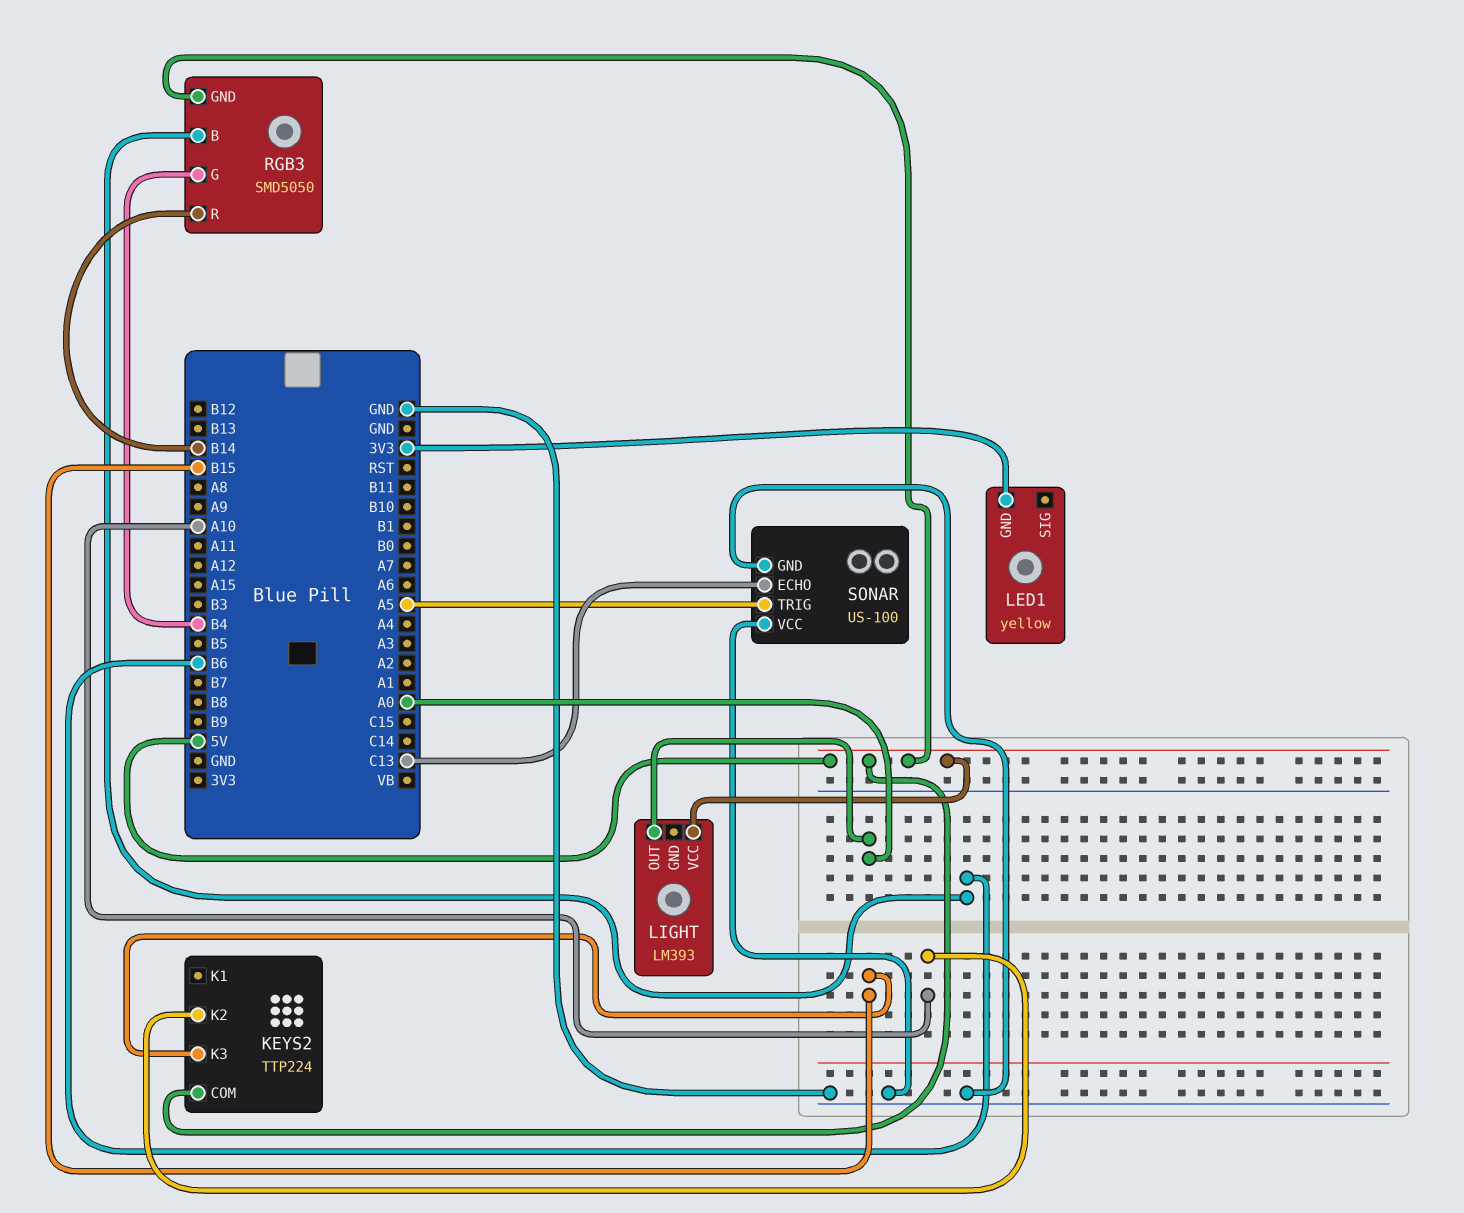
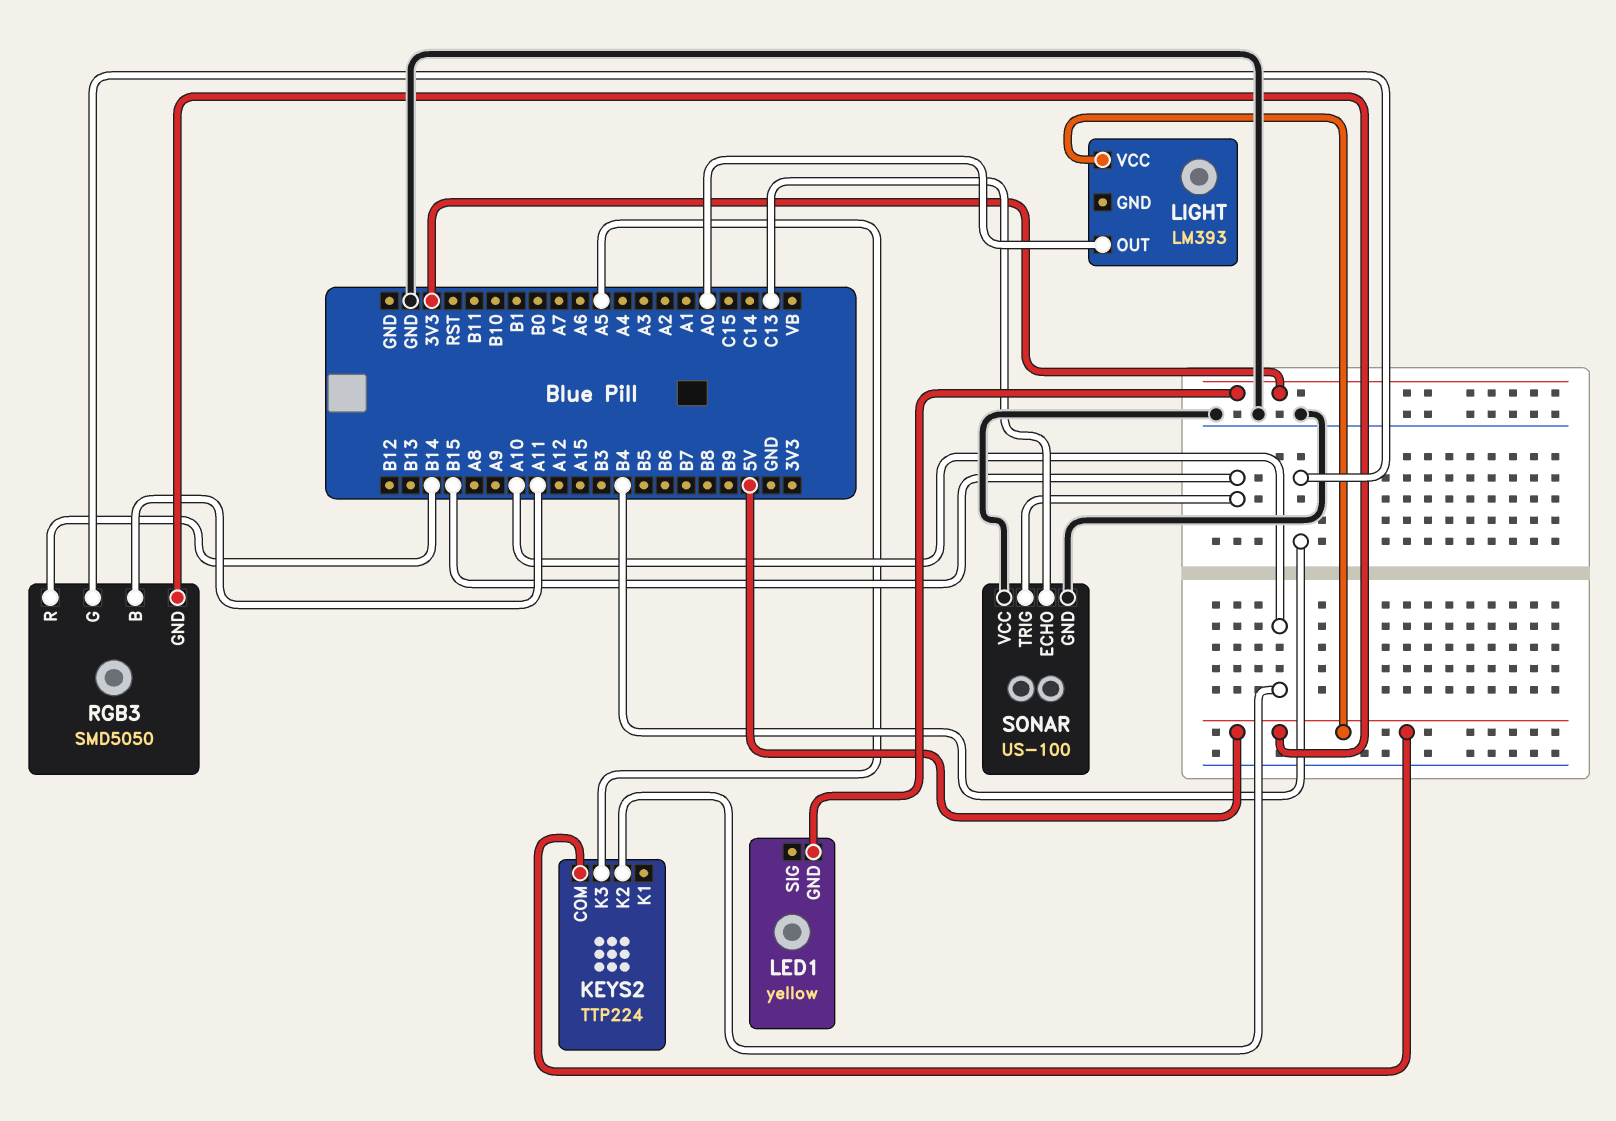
KEYS2 pin K3: B15 -> A5
RGB3 pin B: B6 -> A11
SONAR pin TRIG: A5 -> B15

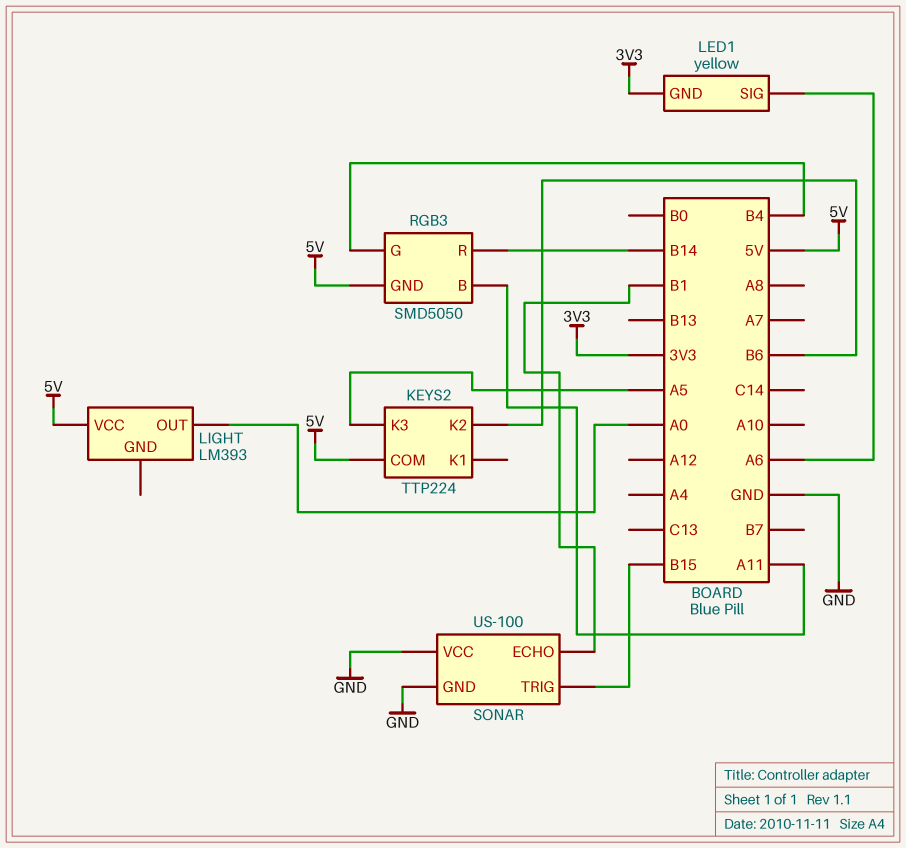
KEYS2 pin K2: A10 -> B6
LED1 pin SIG: none -> A6
SONAR pin ECHO: C13 -> B1

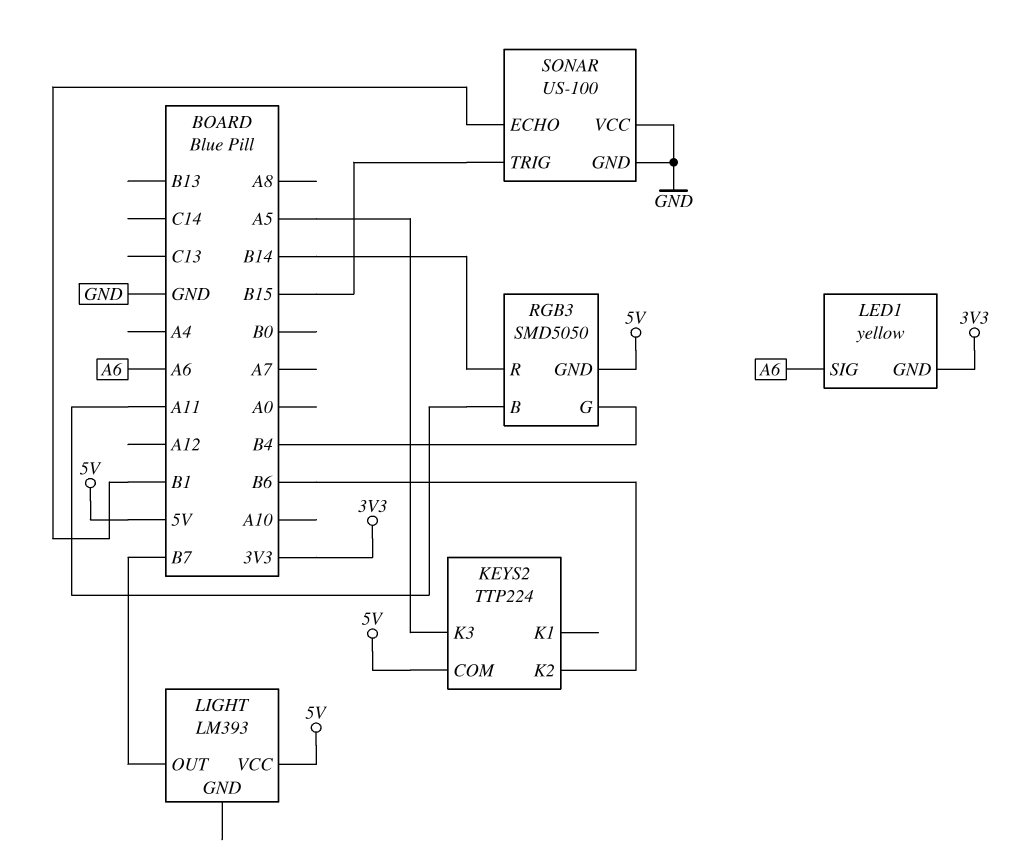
LIGHT pin OUT: A0 -> B7

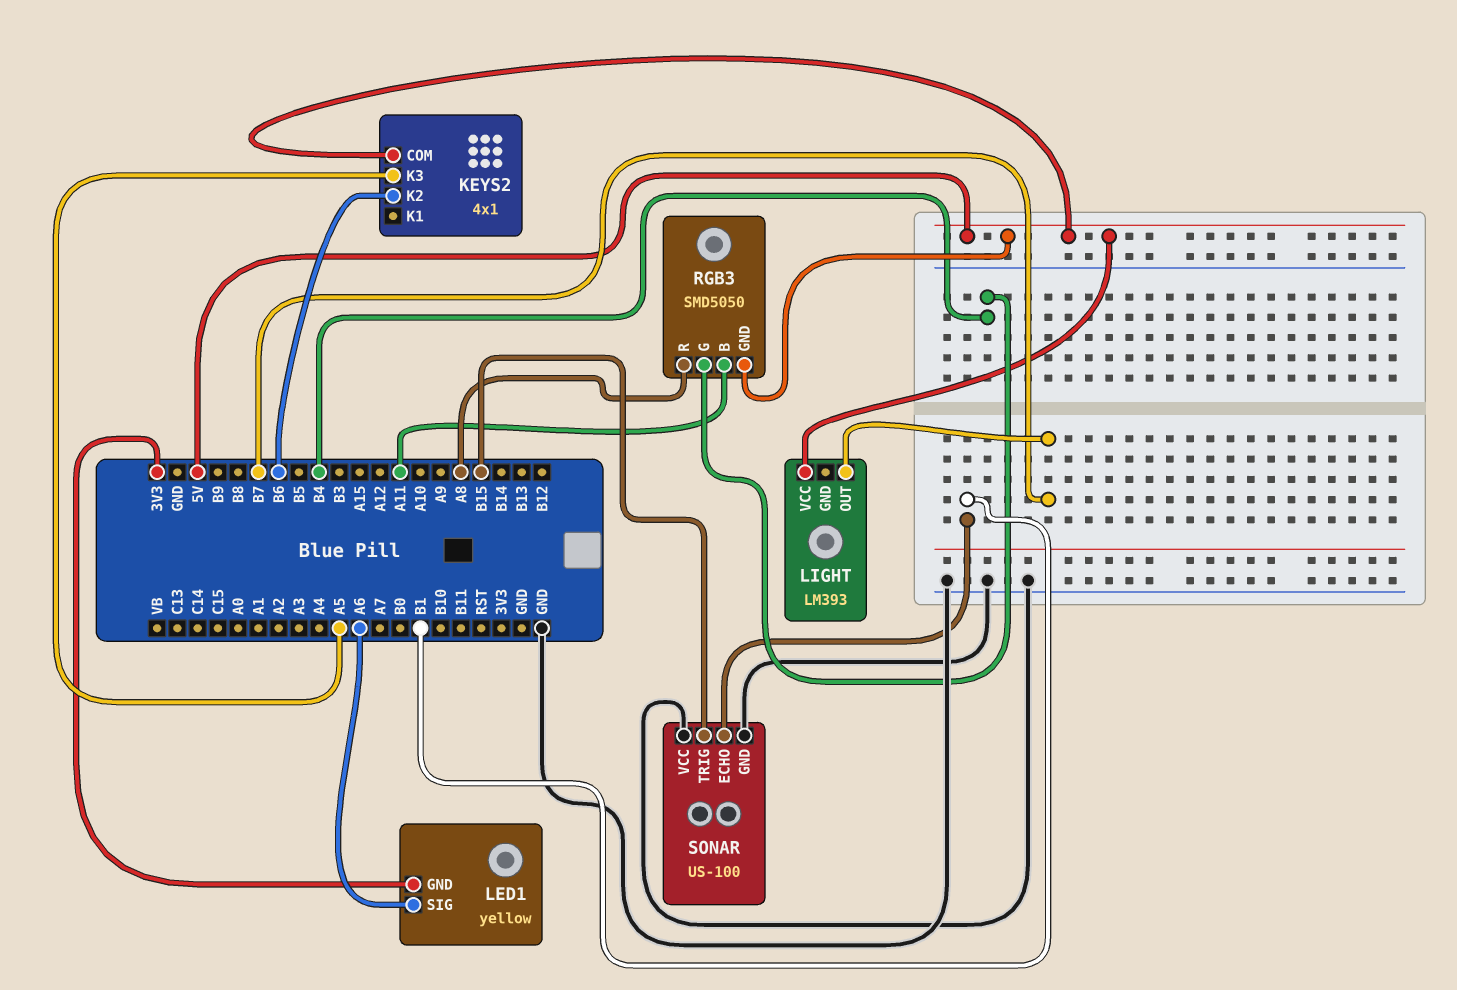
KEYS2: TTP224 -> 4x1
RGB3 pin R: B14 -> A8

